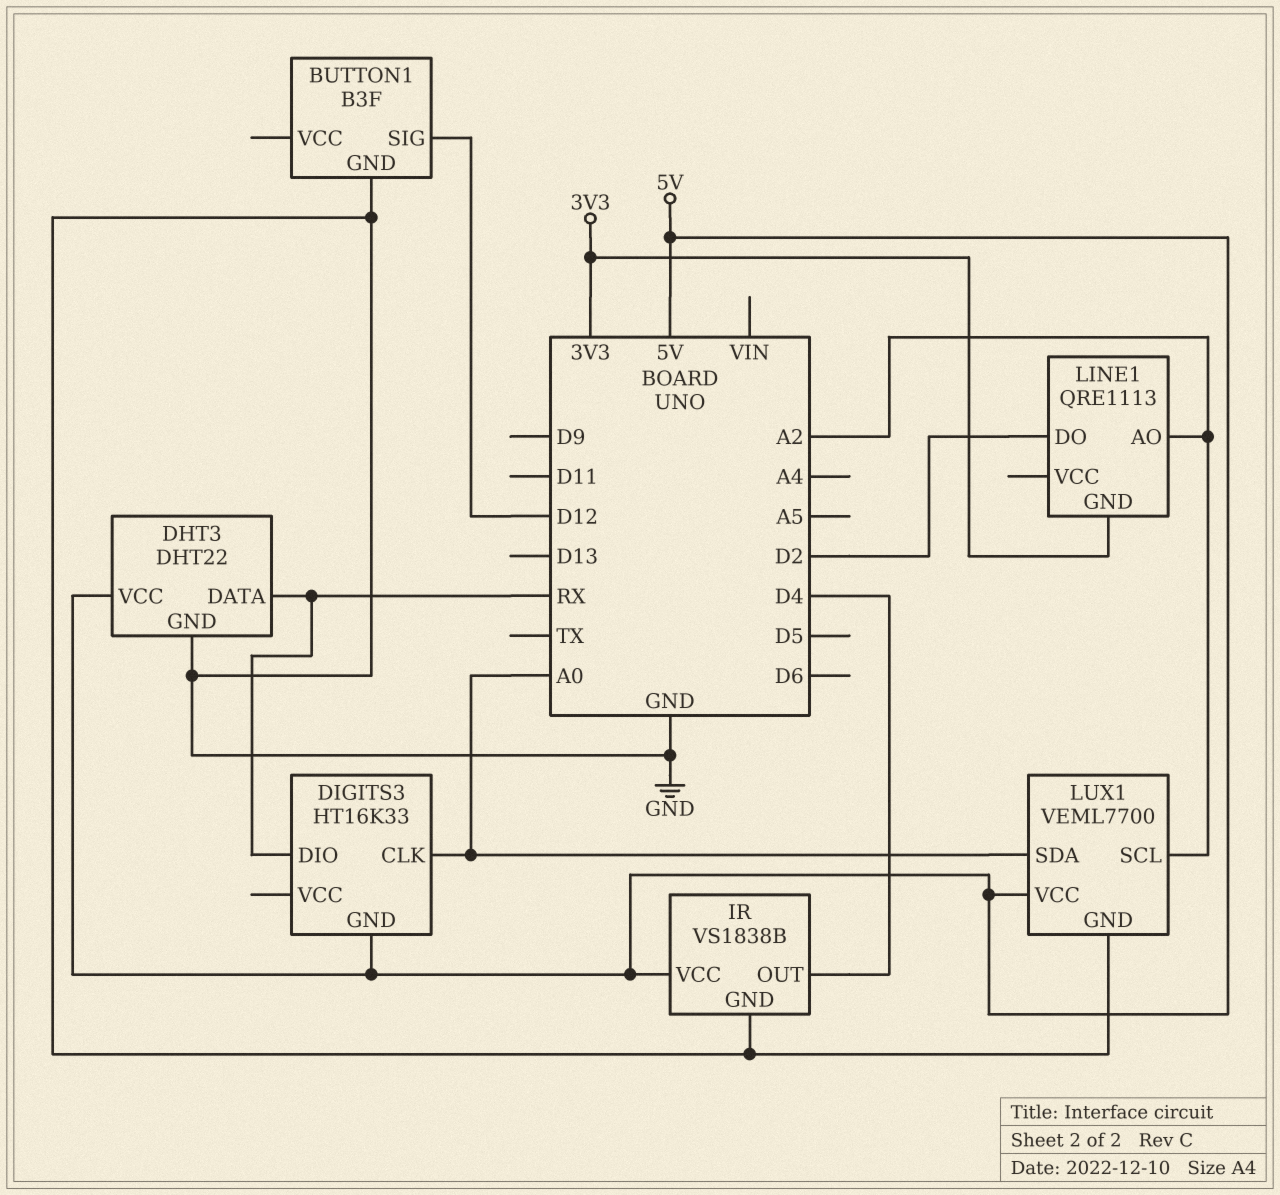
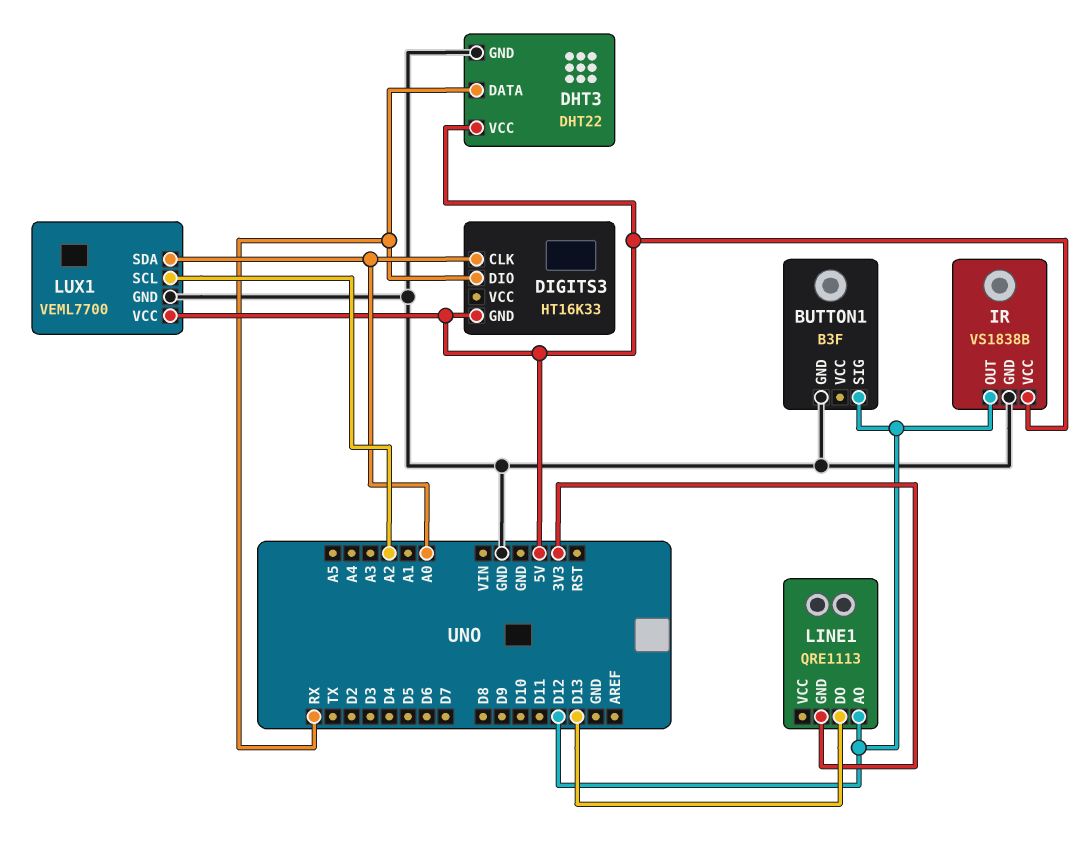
IR pin OUT: D4 -> D12
LINE1 pin AO: A2 -> D12
LINE1 pin DO: D2 -> D13

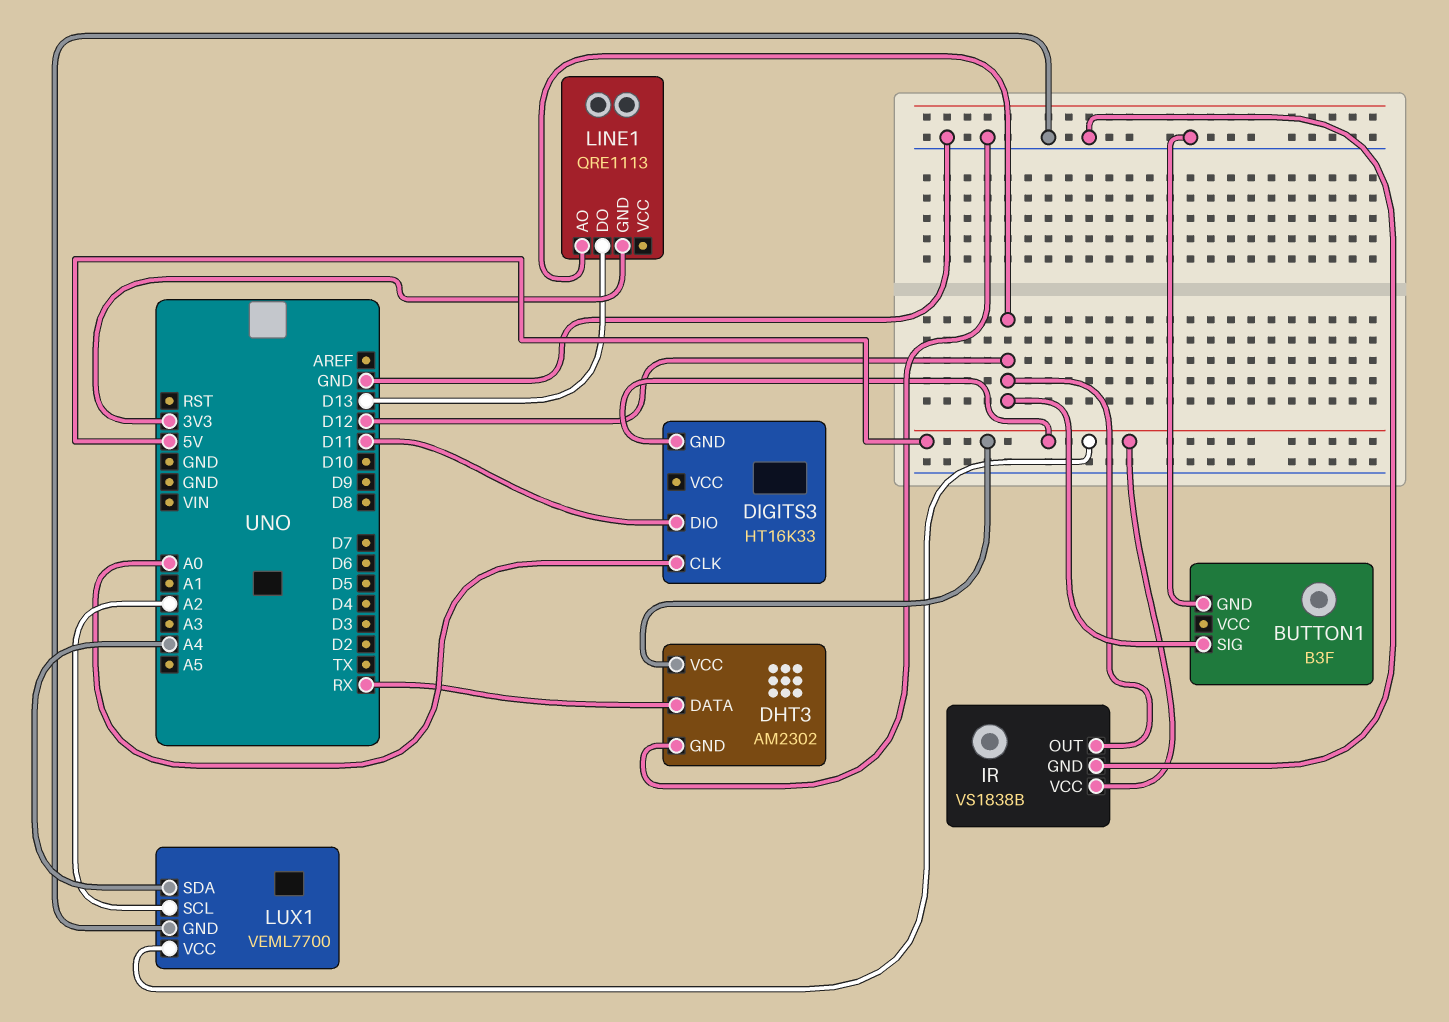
DHT3: DHT22 -> AM2302
DIGITS3 pin DIO: RX -> D11
LUX1 pin SDA: A0 -> A4

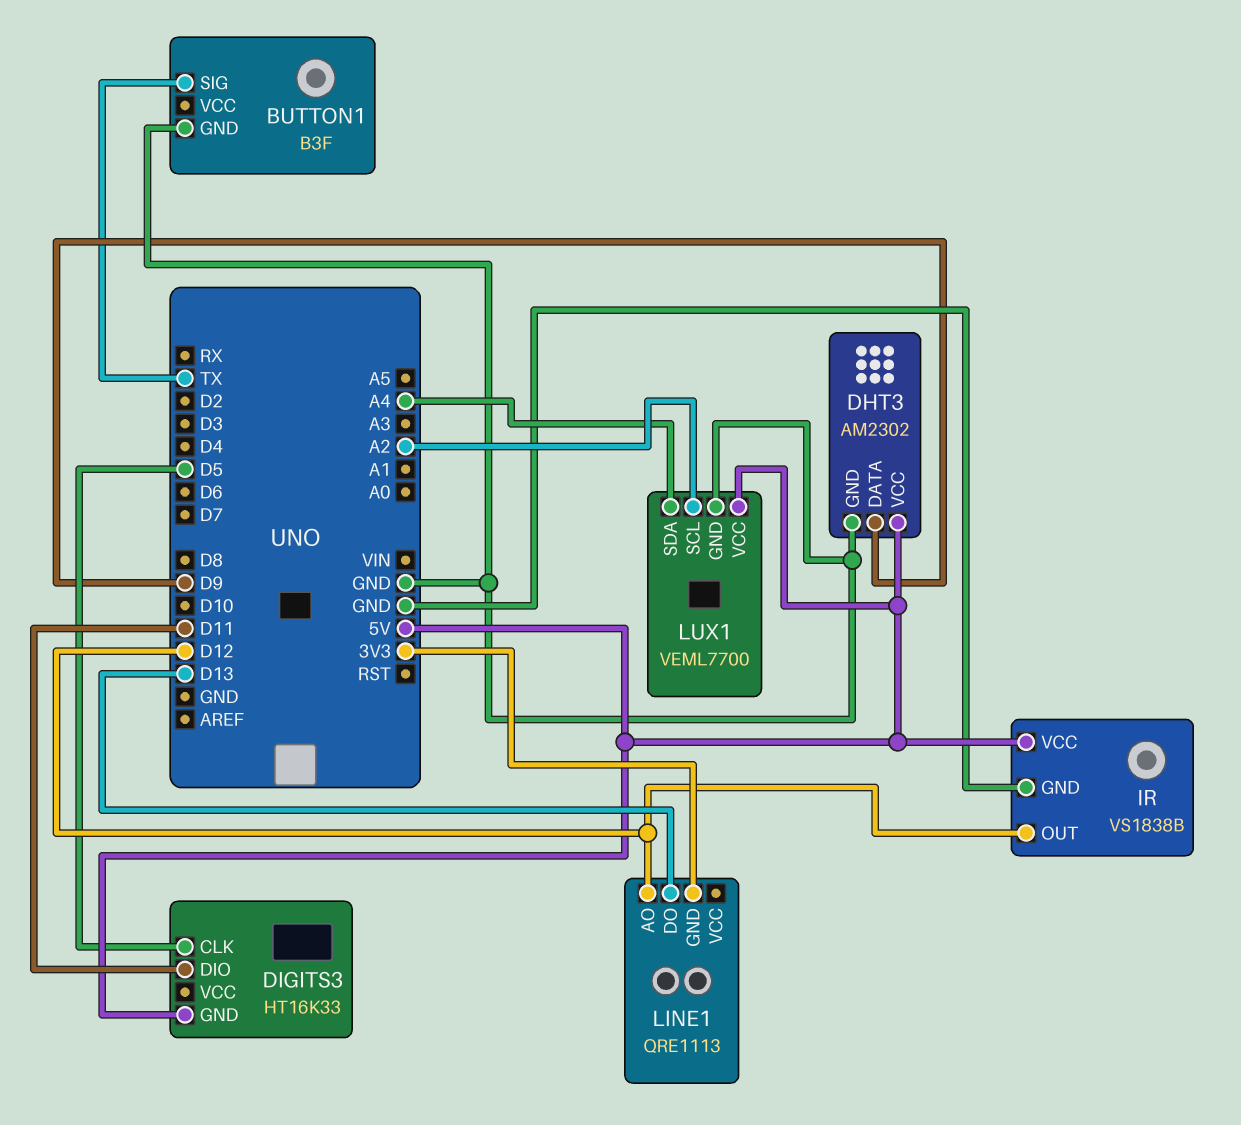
BUTTON1 pin SIG: D12 -> TX
DHT3 pin DATA: RX -> D9
DIGITS3 pin CLK: A0 -> D5

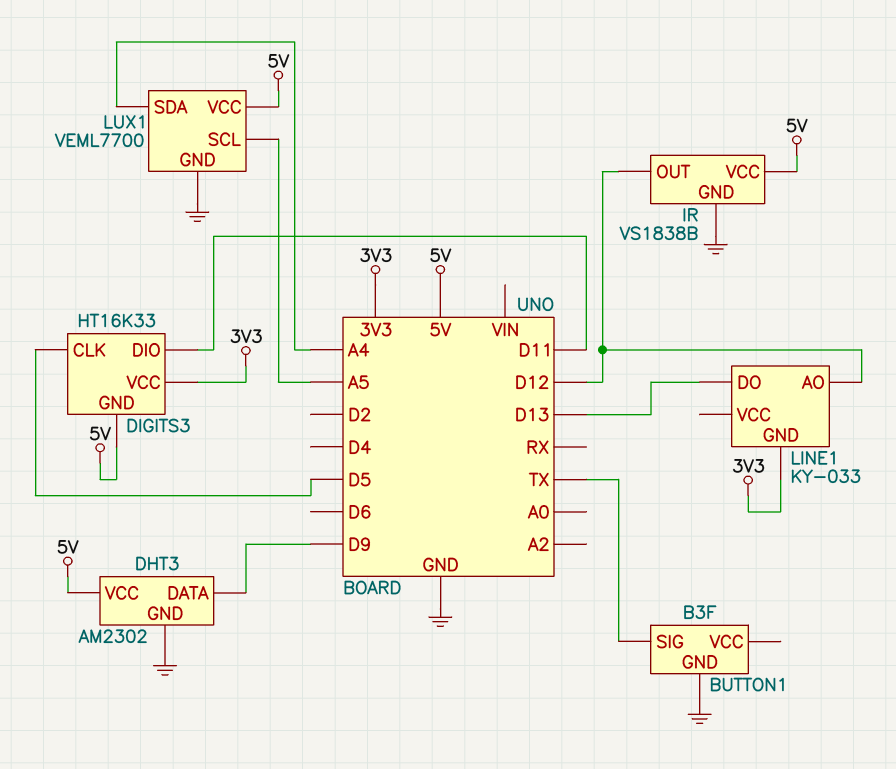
DIGITS3 pin VCC: none -> 3V3
LINE1: QRE1113 -> KY-033
LUX1 pin SCL: A2 -> A5

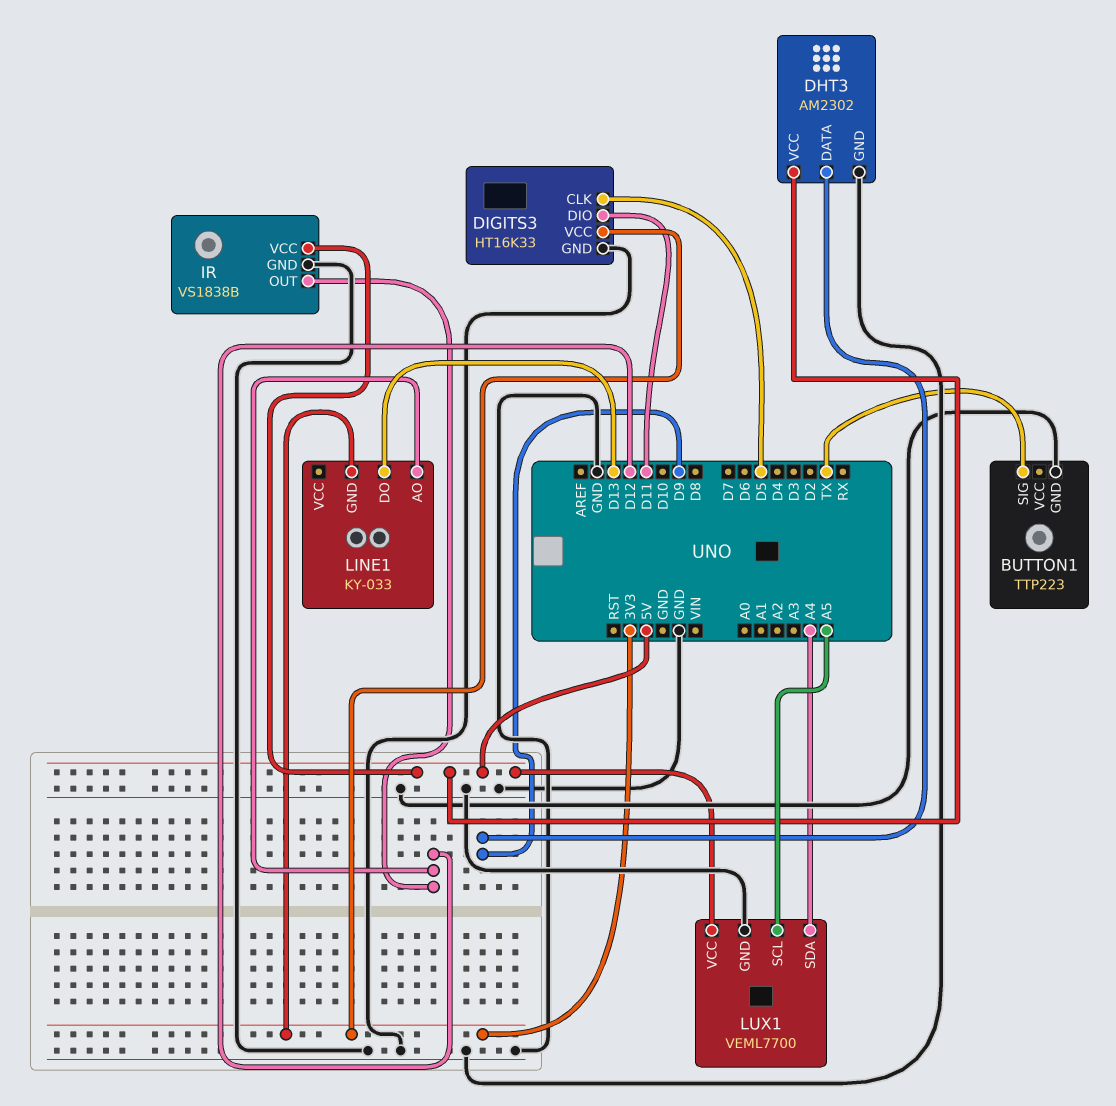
BUTTON1: B3F -> TTP223
DIGITS3 pin GND: 5V -> GND

